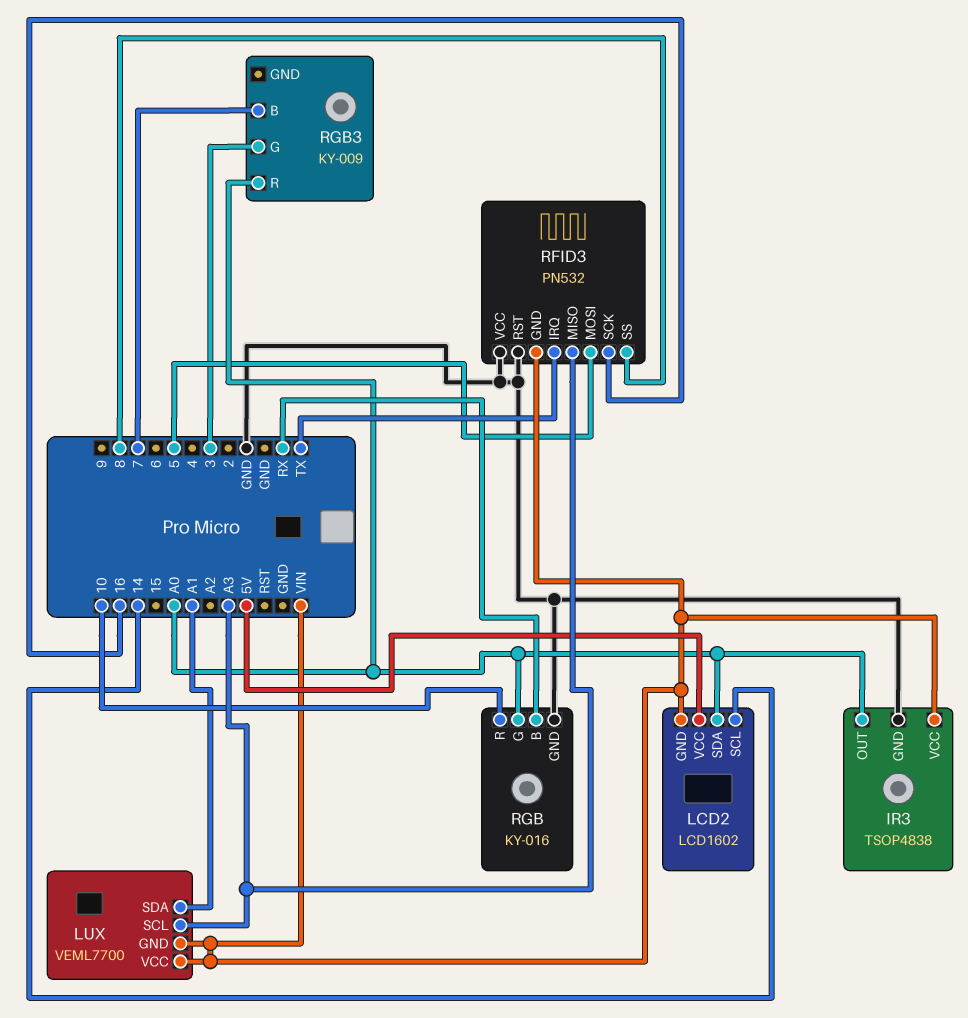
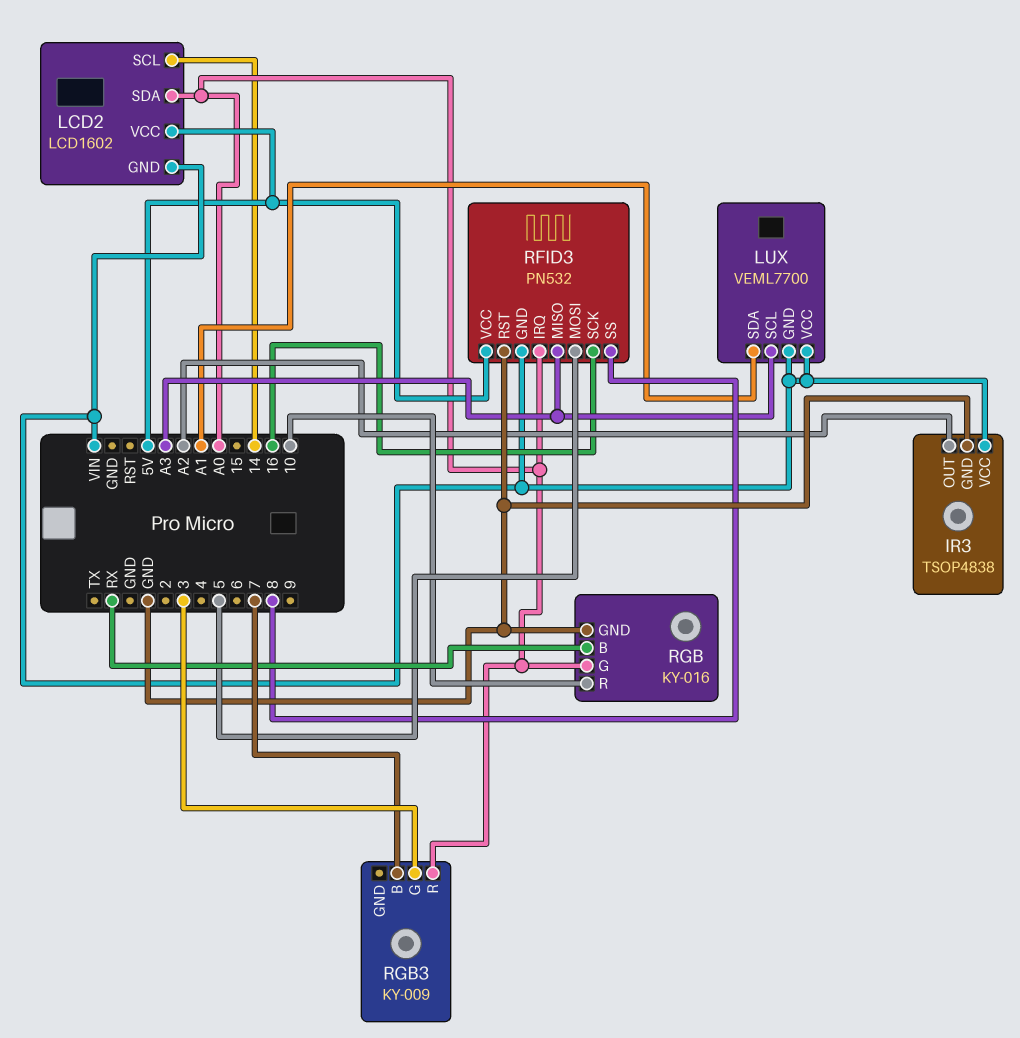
IR3 pin OUT: A0 -> A2
RFID3 pin IRQ: TX -> A0
RFID3 pin VCC: GND -> 5V

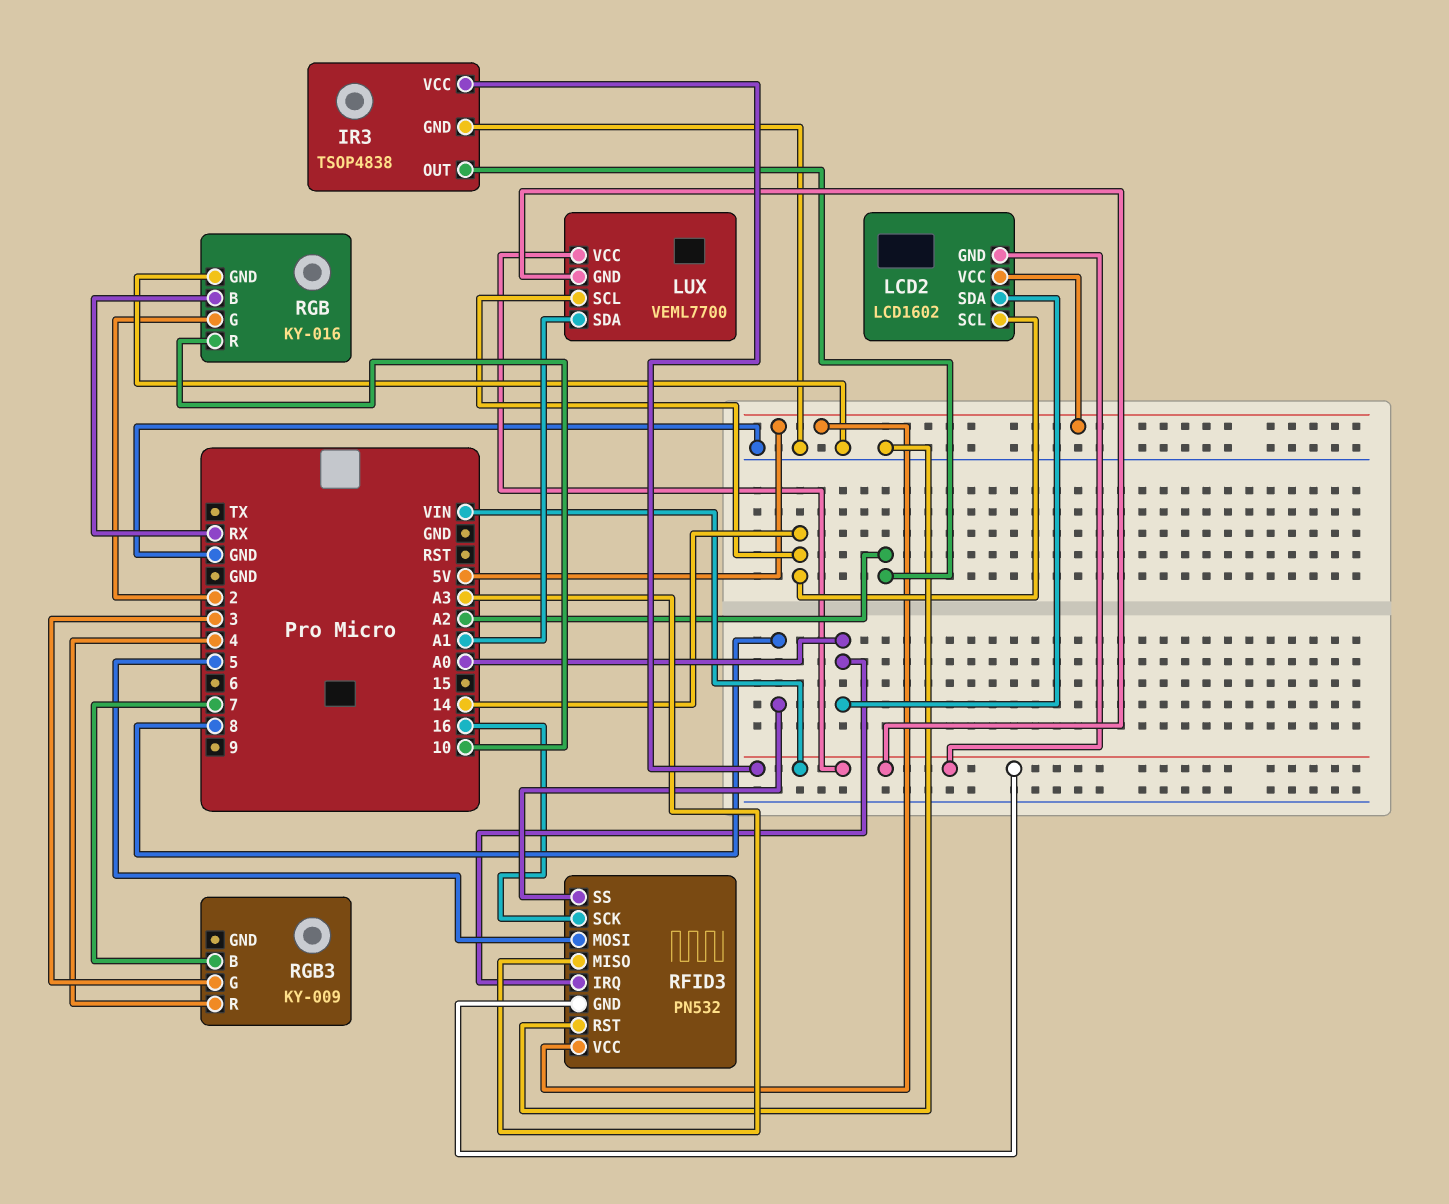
LUX pin SCL: A3 -> 14
RGB pin G: A0 -> 2
RGB3 pin R: A0 -> 4

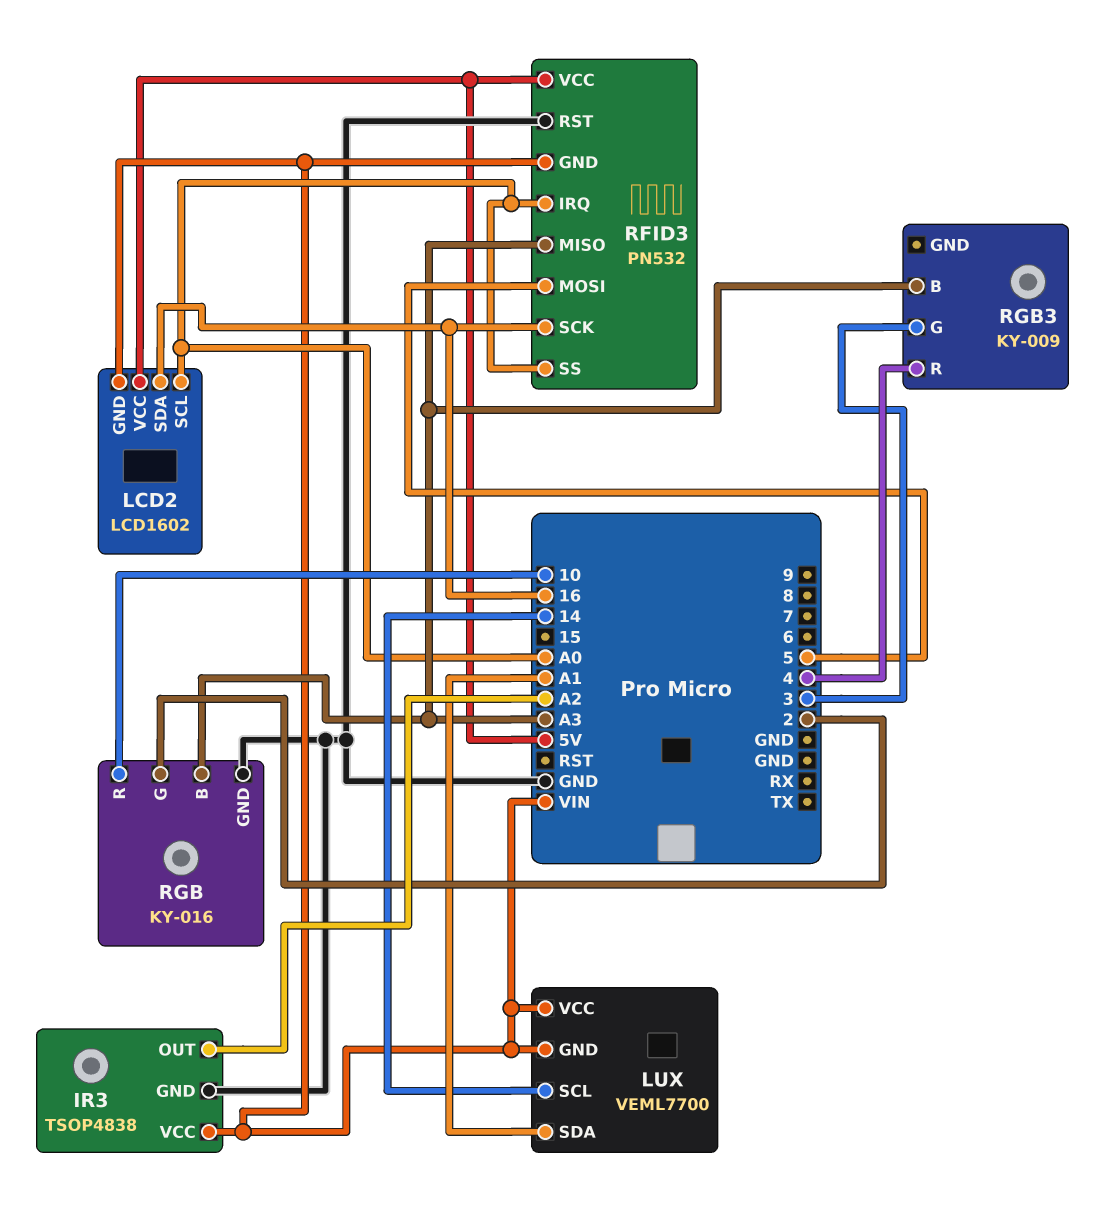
LCD2 pin SCL: 14 -> A0
LCD2 pin SDA: A0 -> 16
RFID3 pin SS: 8 -> A0
RGB pin B: RX -> A3
RGB3 pin B: 7 -> A3

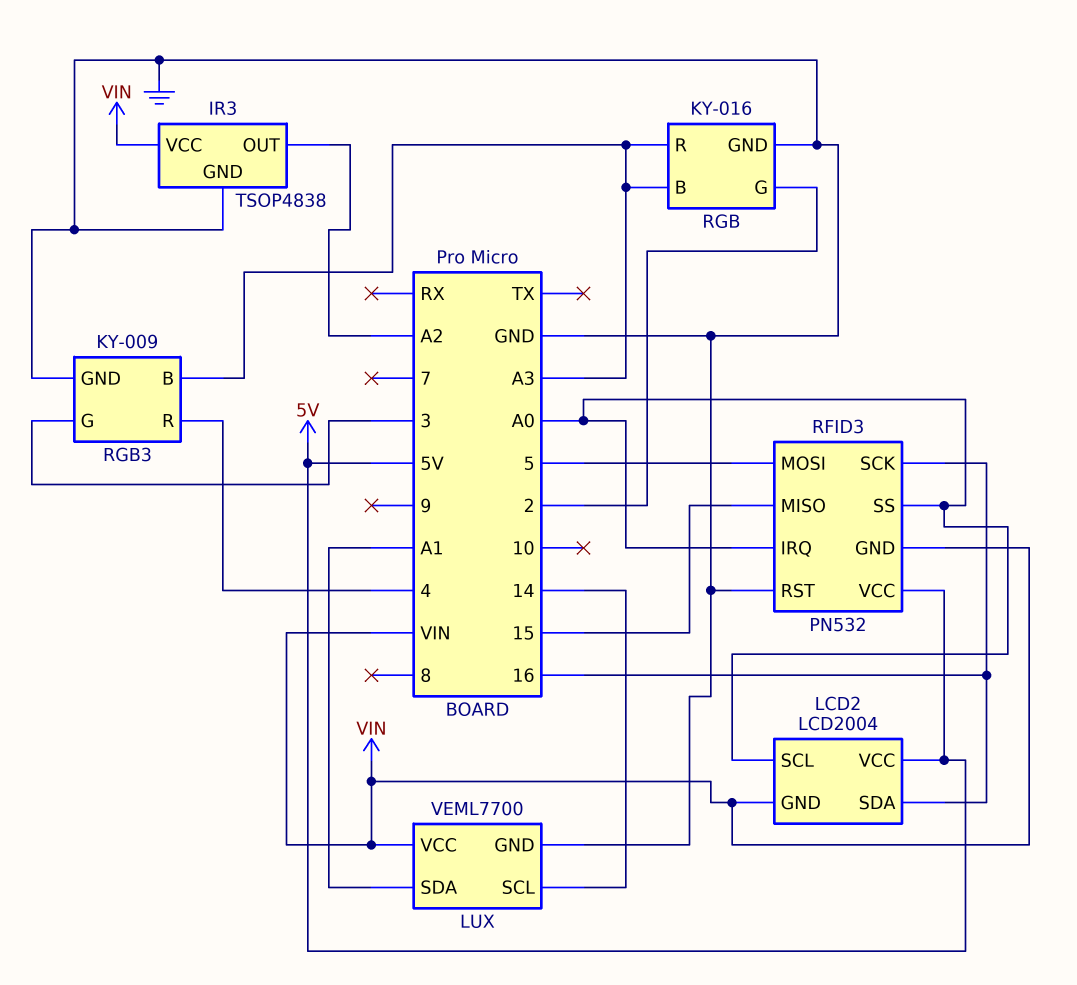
LCD2: LCD1602 -> LCD2004
LUX pin GND: VIN -> GND
RFID3 pin MISO: A3 -> 15
RGB pin R: 10 -> A3
RGB3 pin GND: none -> GND

